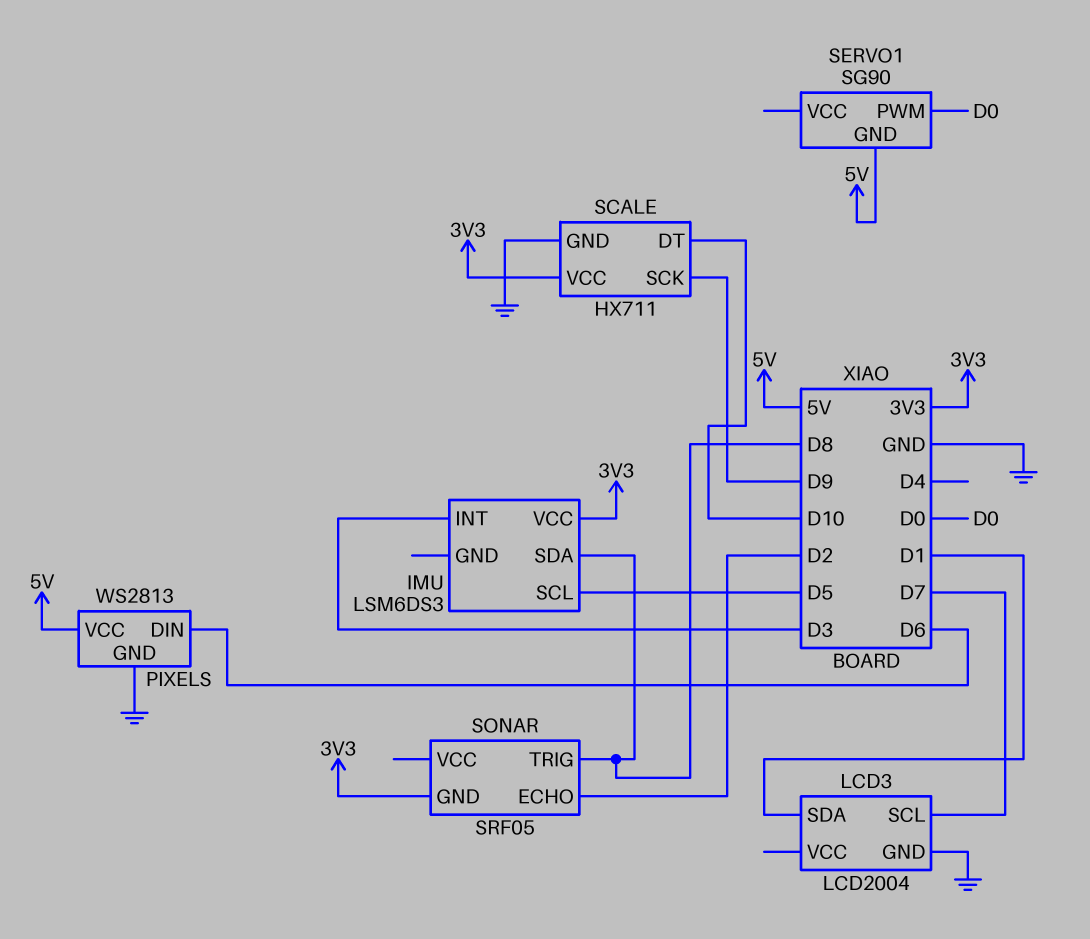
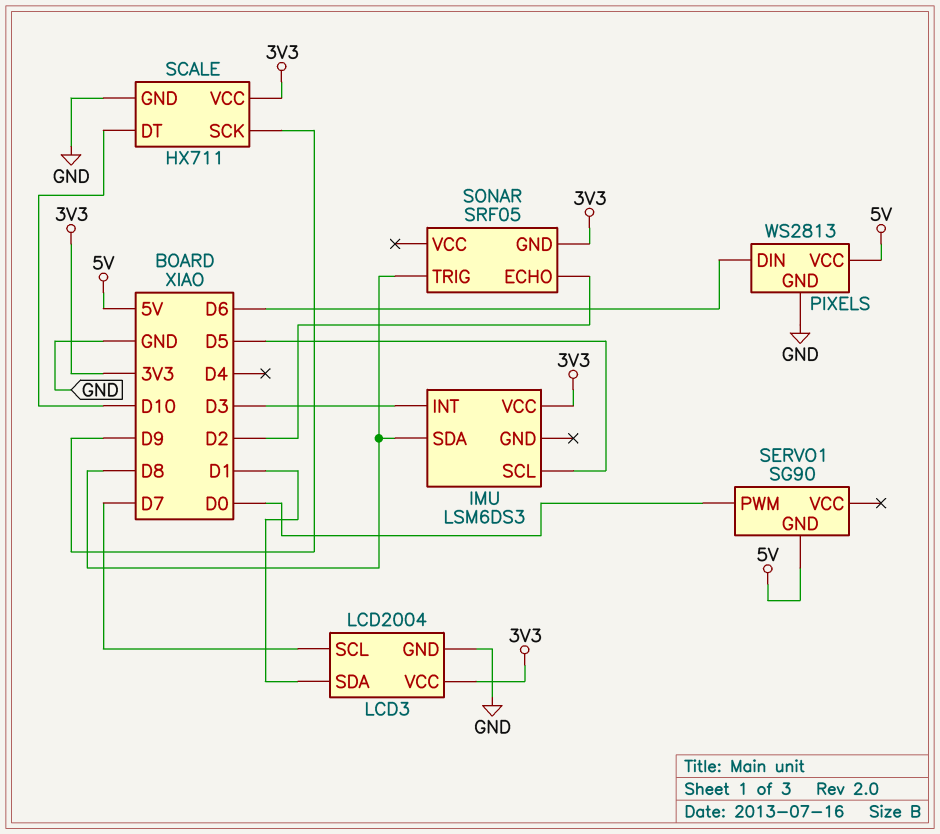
LCD3 pin VCC: none -> 3V3

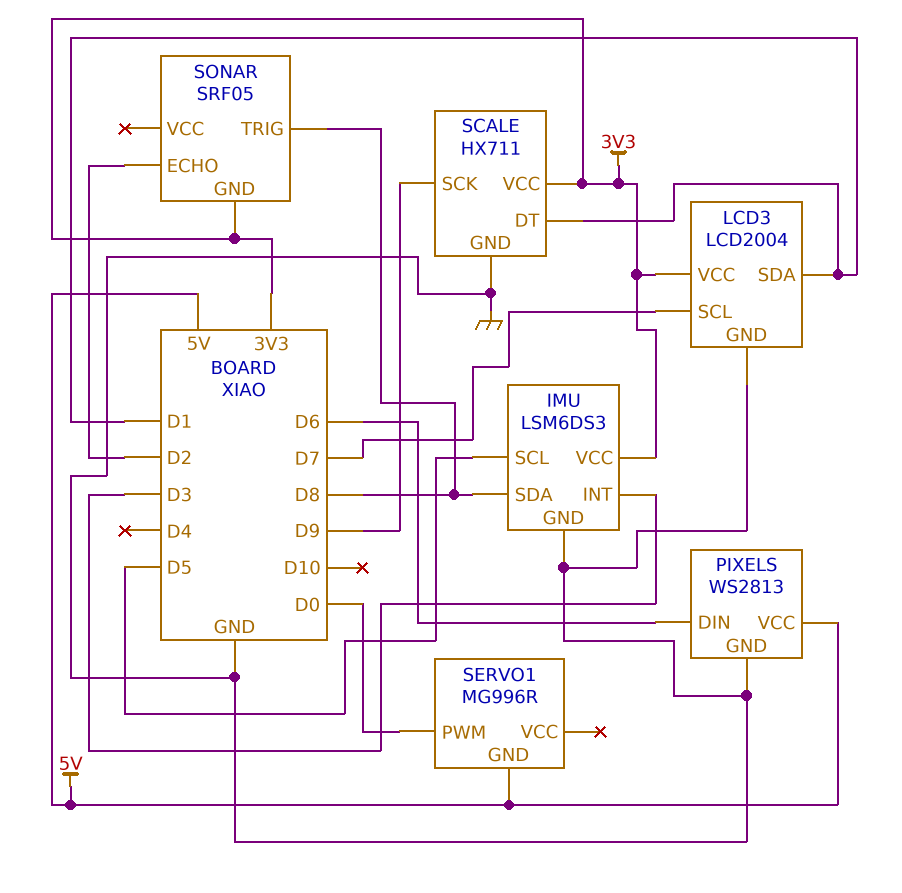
IMU pin GND: none -> GND
SCALE pin DT: D10 -> D1
SERVO1: SG90 -> MG996R

